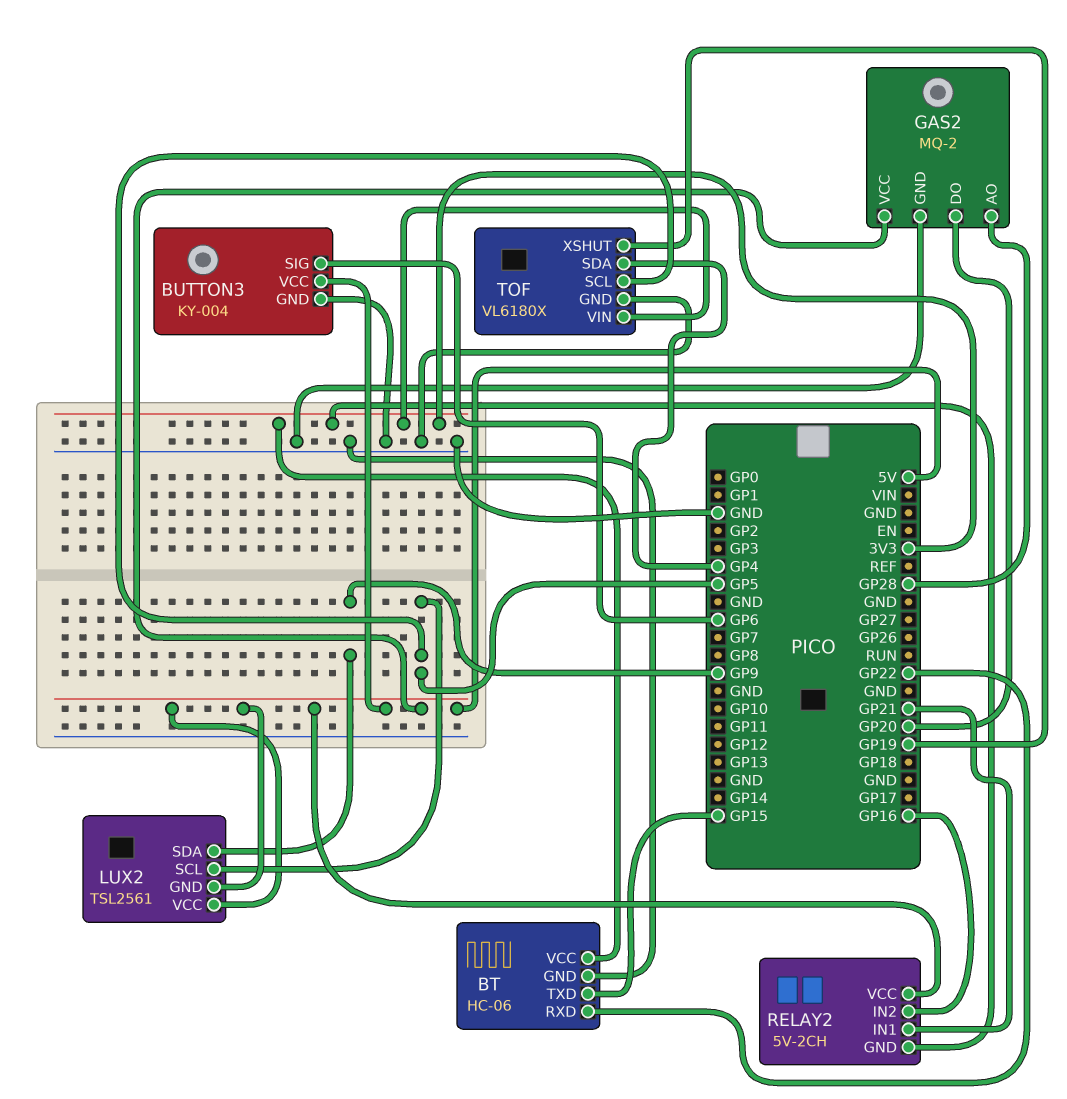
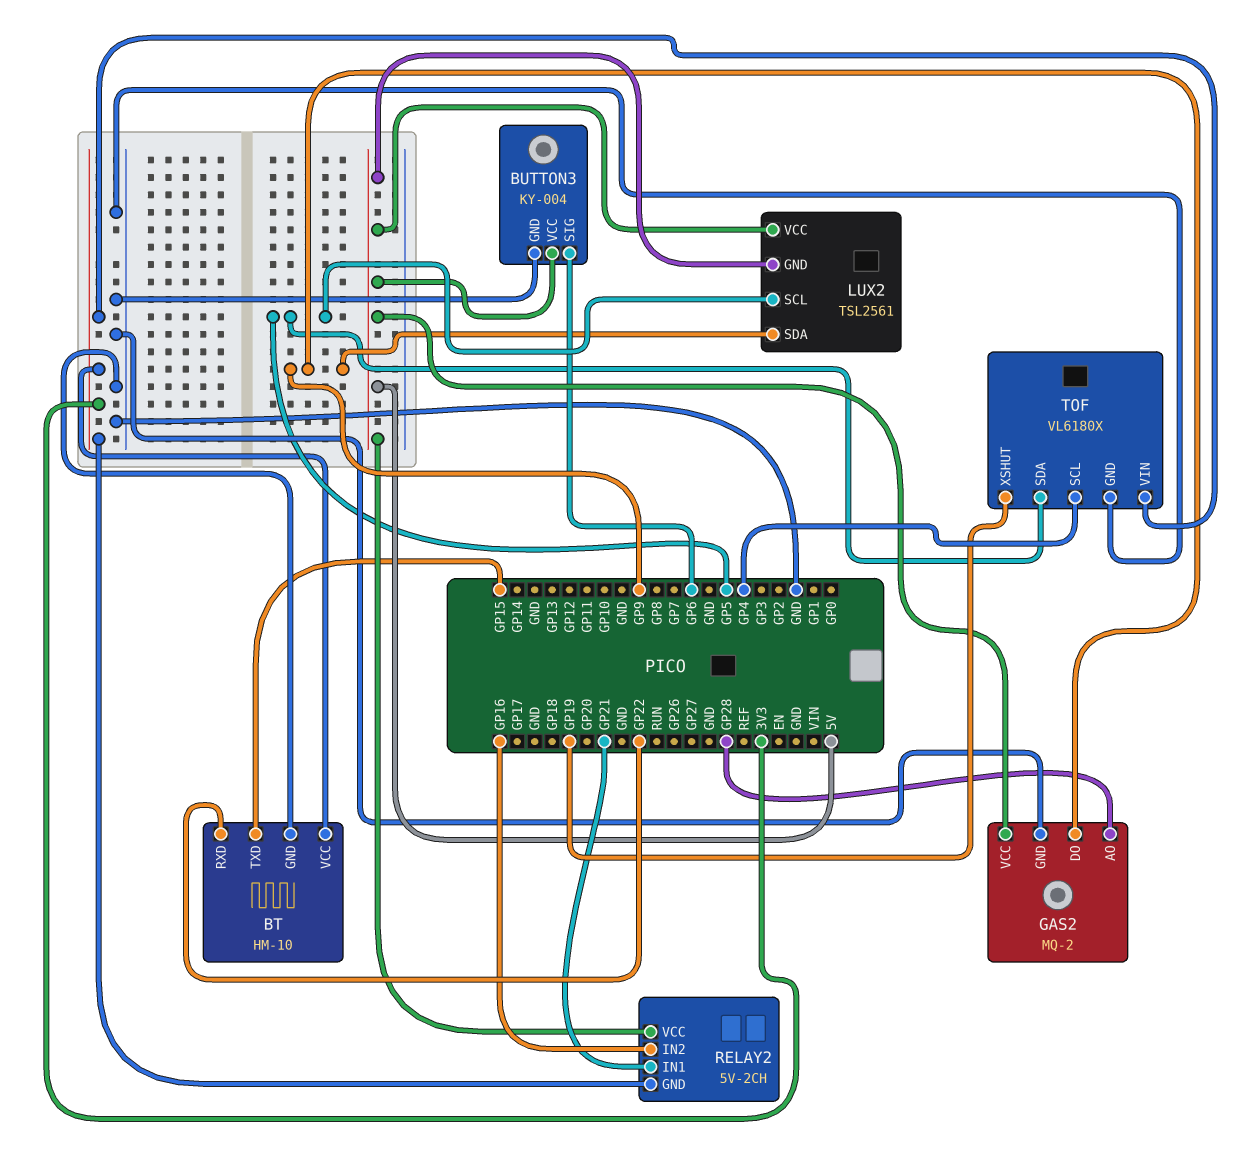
BT: HC-06 -> HM-10
GAS2 pin DO: GP20 -> GP9
TOF pin SCL: GP5 -> GP4
TOF pin SDA: GP4 -> GP5

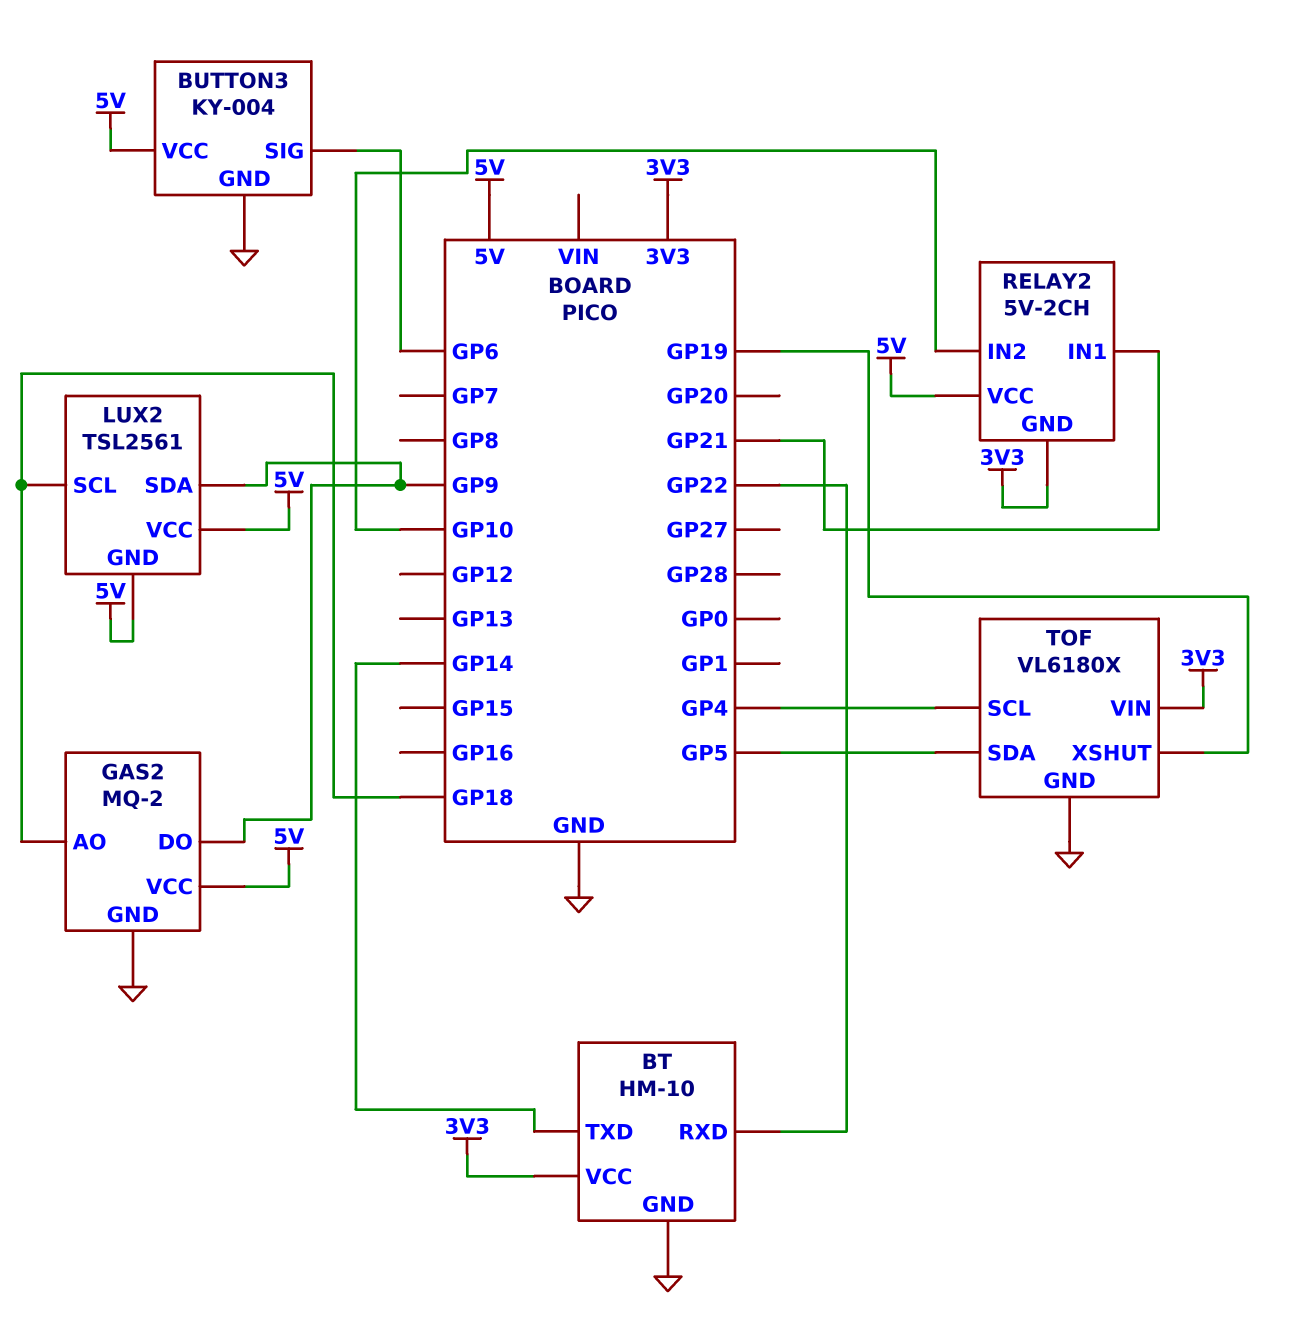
BT pin TXD: GP15 -> GP14
GAS2 pin AO: GP28 -> GP18
LUX2 pin SCL: GP5 -> GP18
RELAY2 pin IN2: GP16 -> GP10

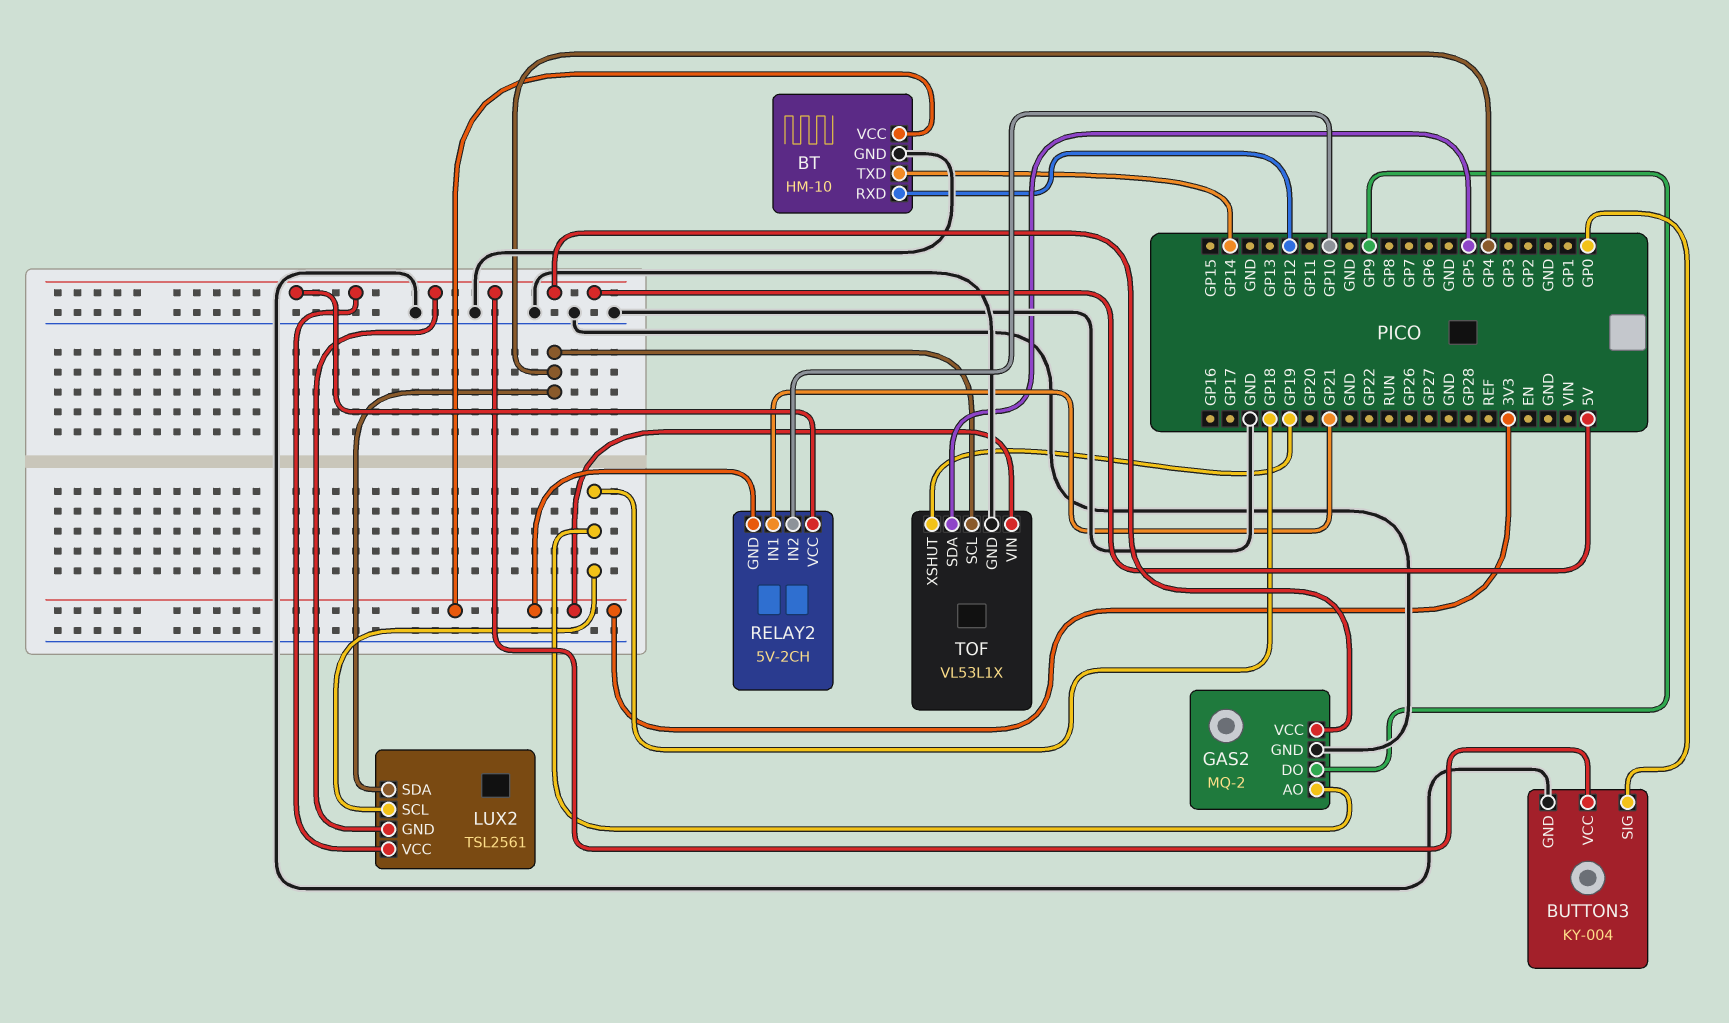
BT pin RXD: GP22 -> GP12
BUTTON3 pin SIG: GP6 -> GP0
LUX2 pin SDA: GP9 -> GP4
TOF: VL6180X -> VL53L1X

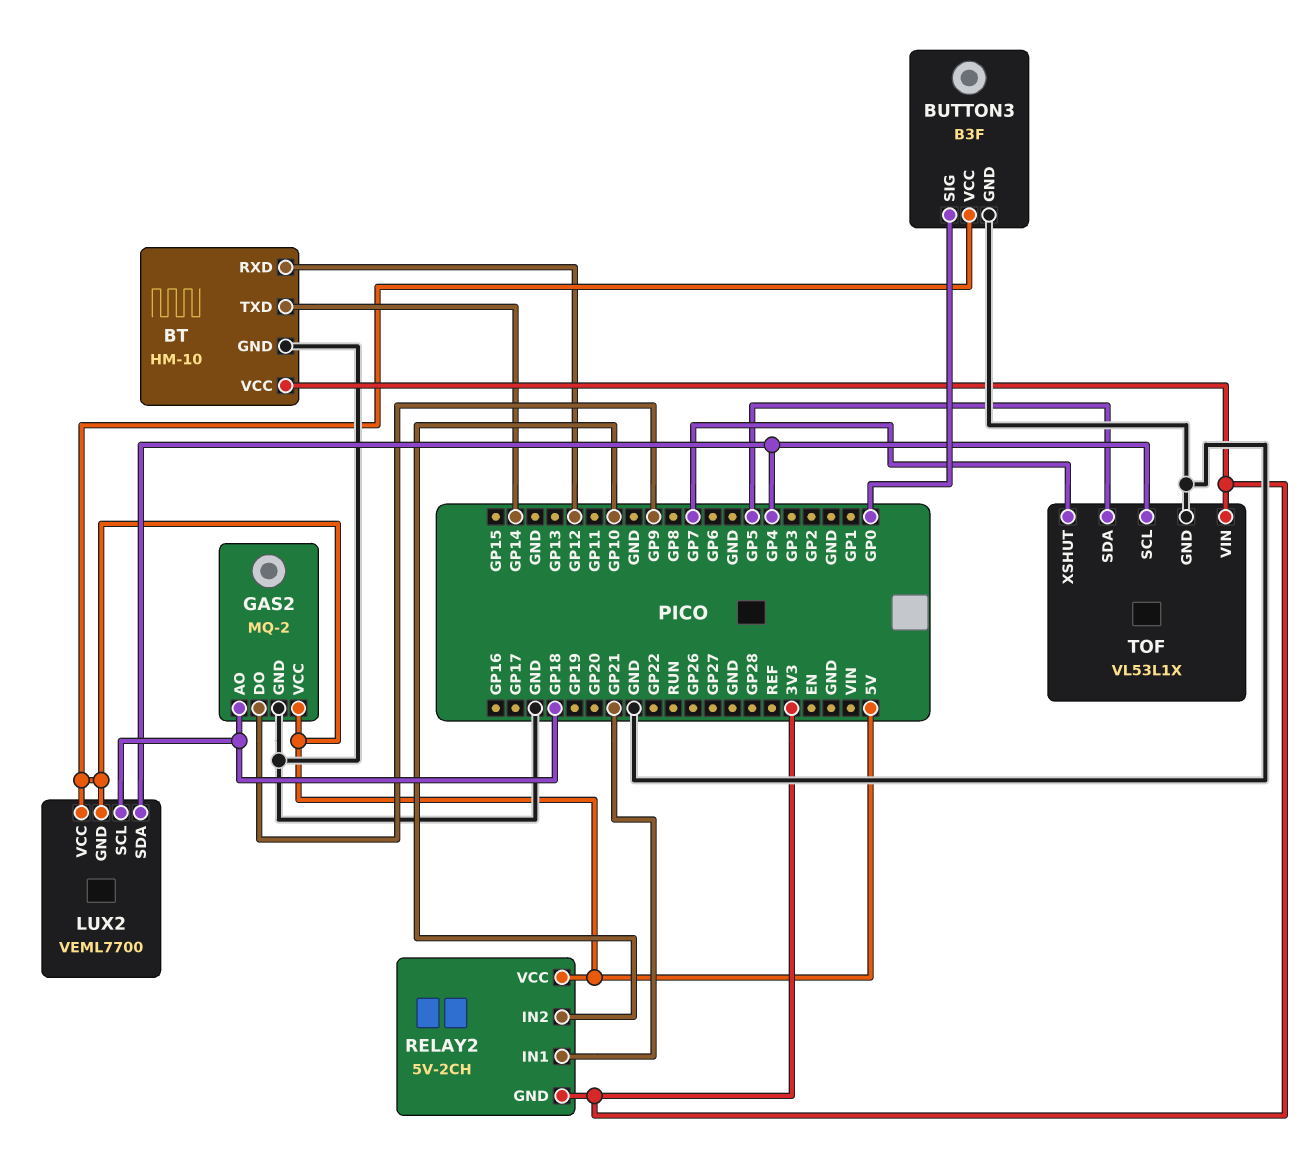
BUTTON3: KY-004 -> B3F
LUX2: TSL2561 -> VEML7700
TOF pin XSHUT: GP19 -> GP7

